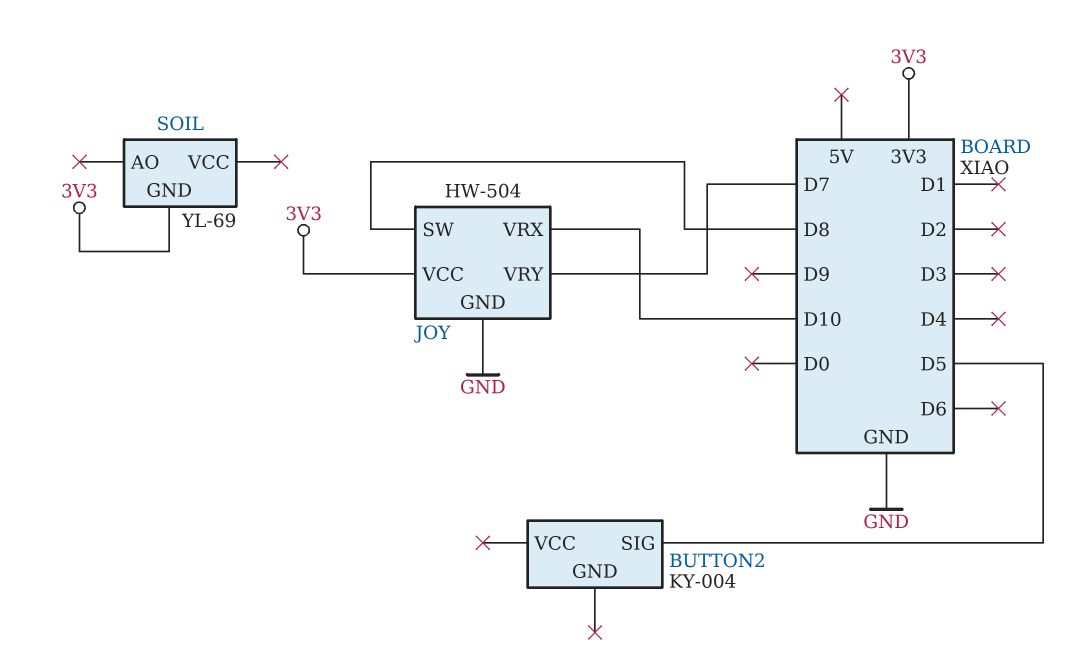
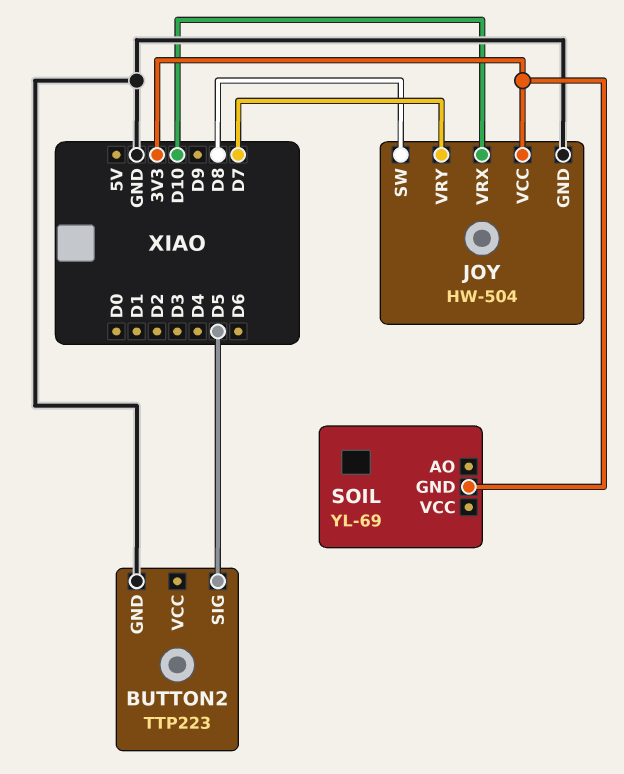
BUTTON2: KY-004 -> TTP223
BUTTON2 pin GND: none -> GND

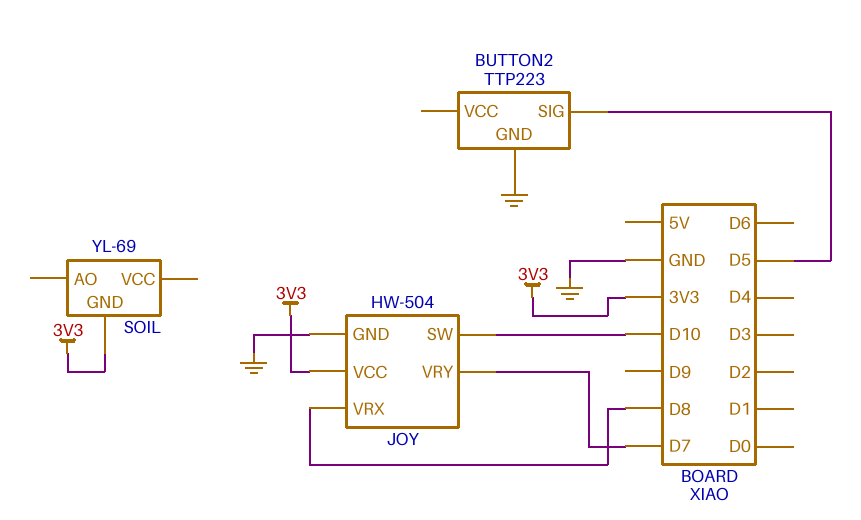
JOY pin SW: D8 -> D10
JOY pin VRX: D10 -> D8

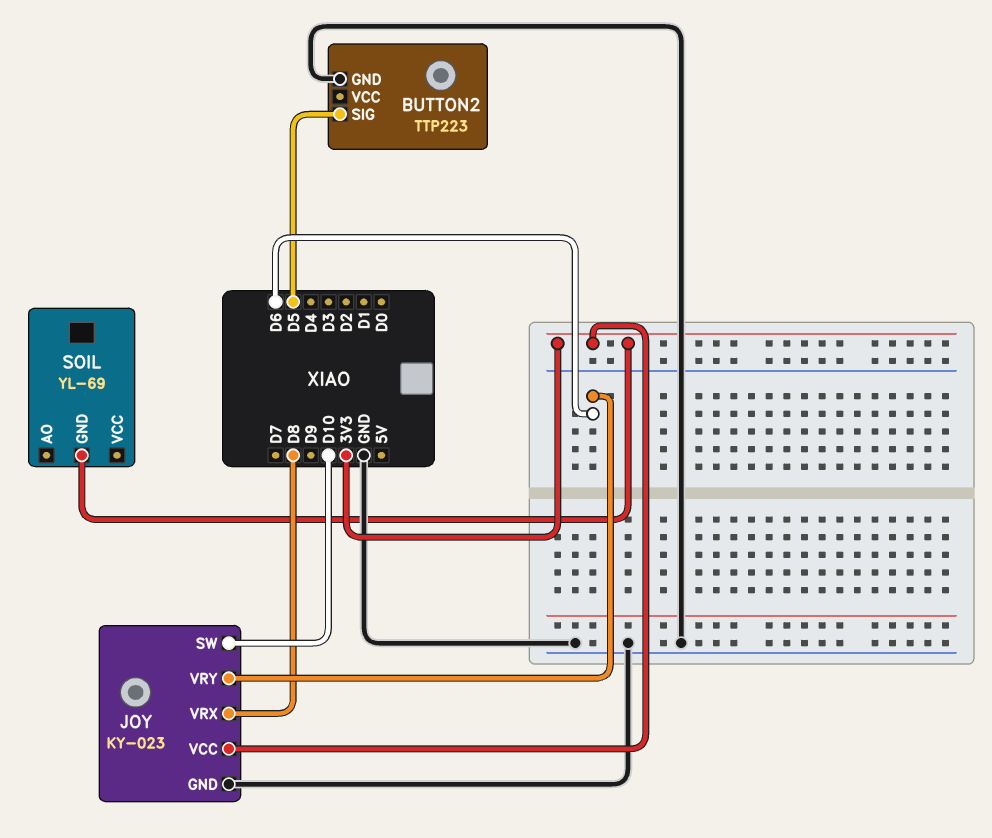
JOY: HW-504 -> KY-023
JOY pin VRY: D7 -> D6

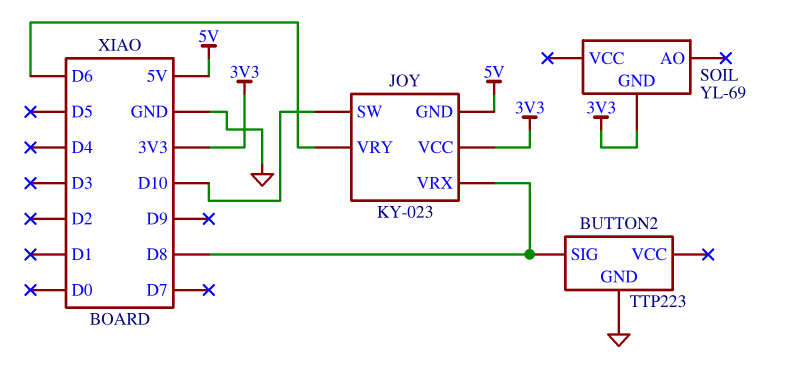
BUTTON2 pin SIG: D5 -> D8
JOY pin GND: GND -> 5V

